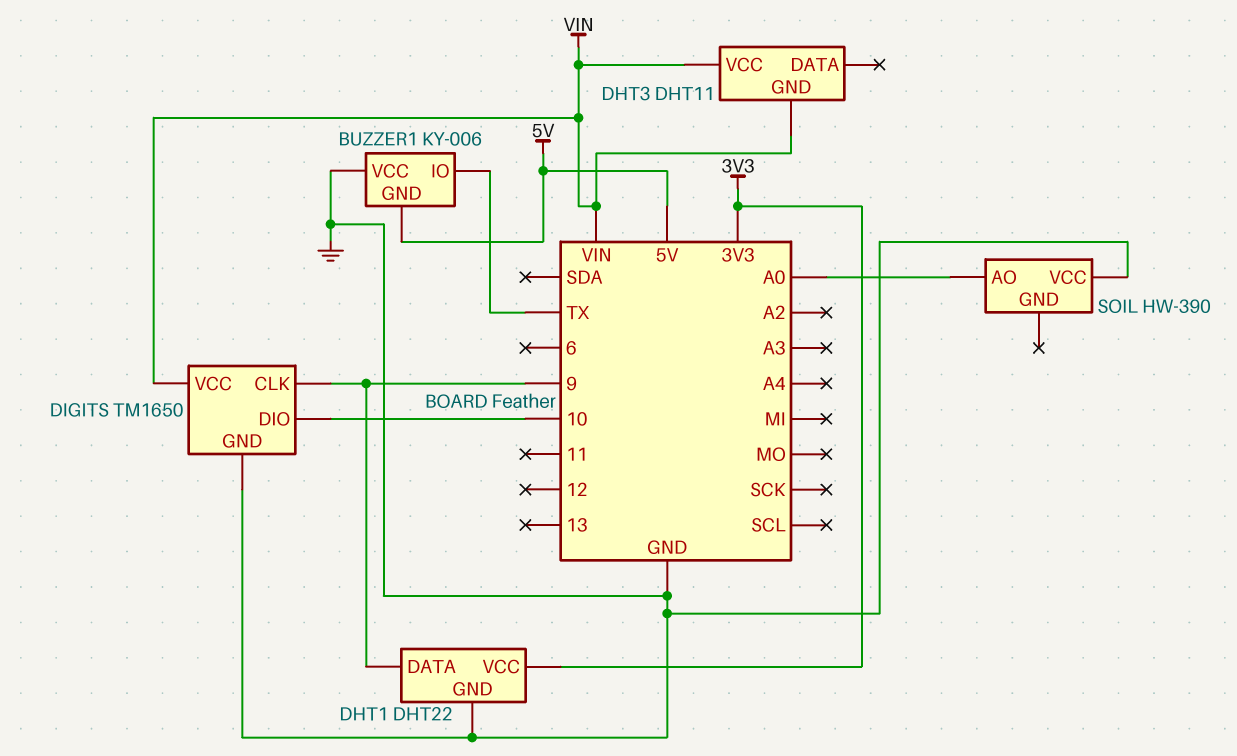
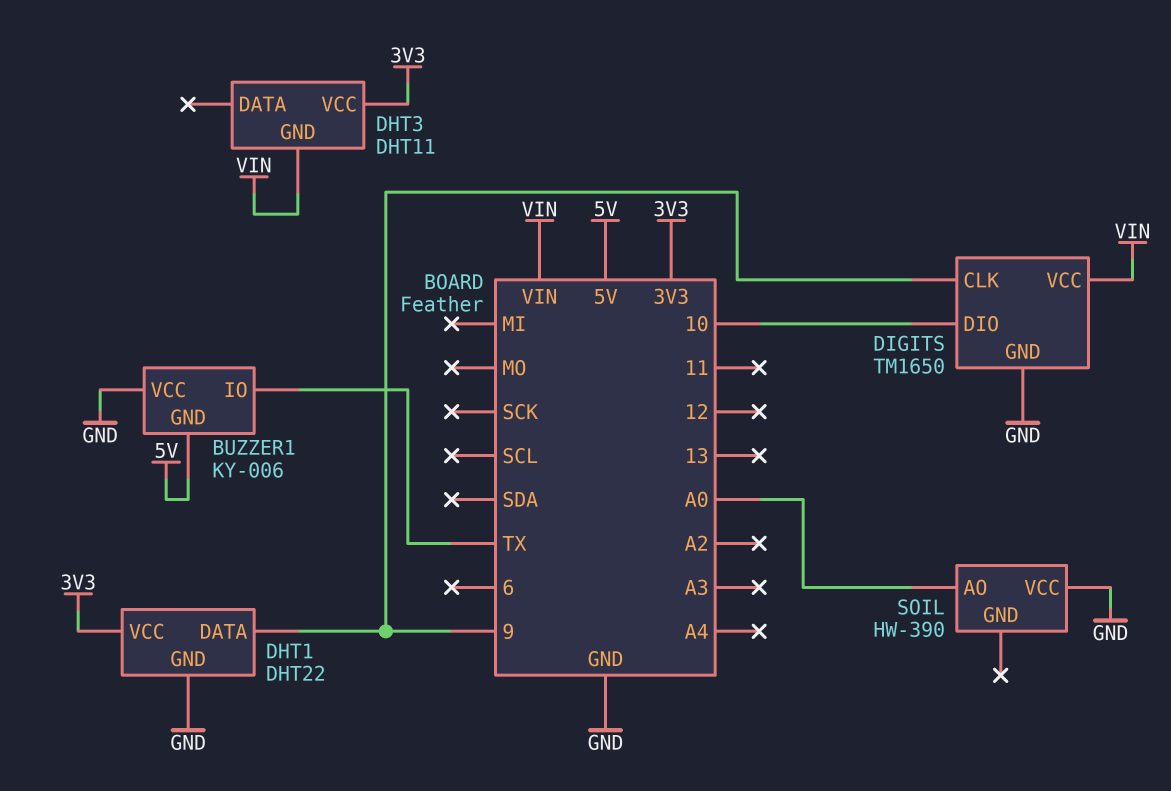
DHT3 pin VCC: VIN -> 3V3

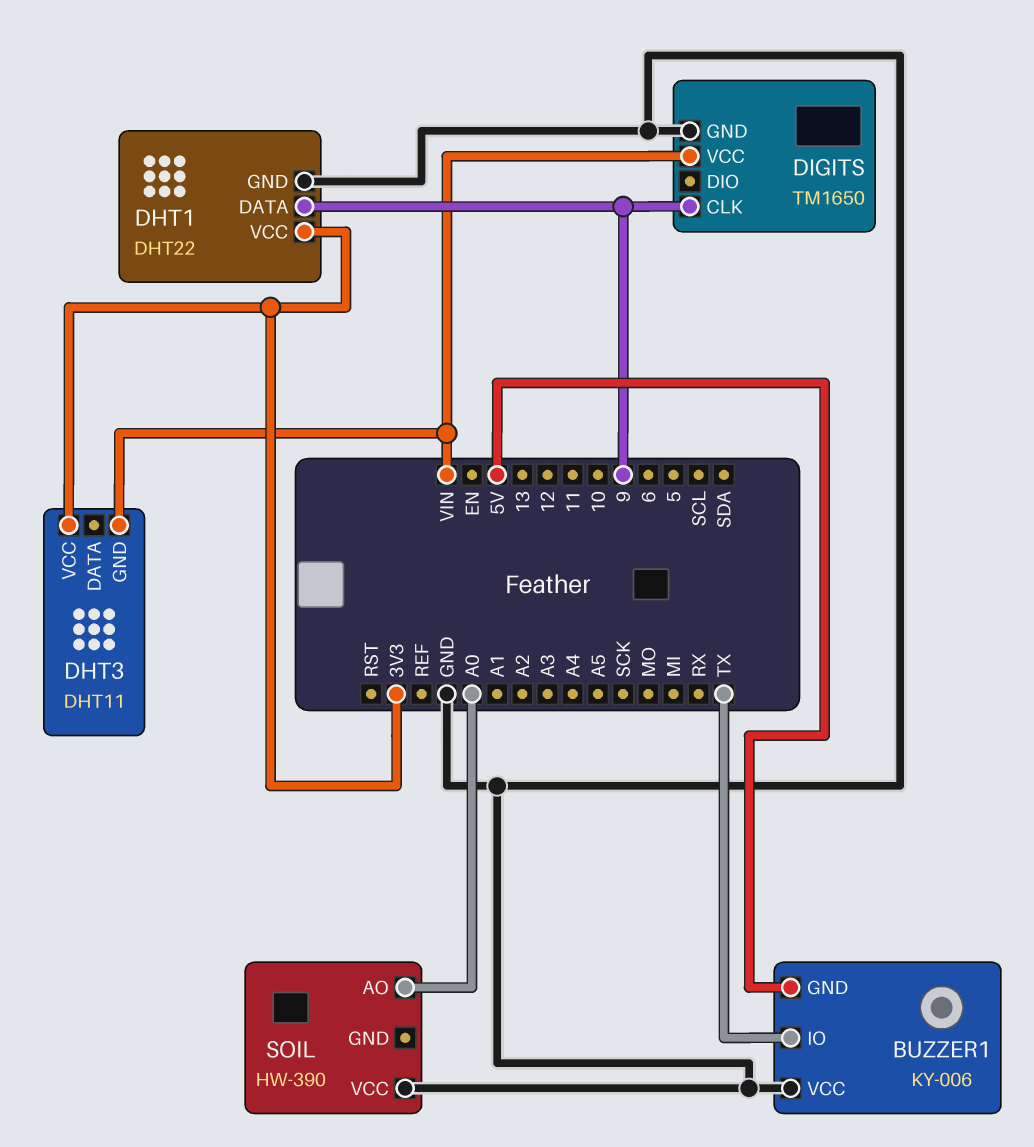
DIGITS pin DIO: 10 -> none

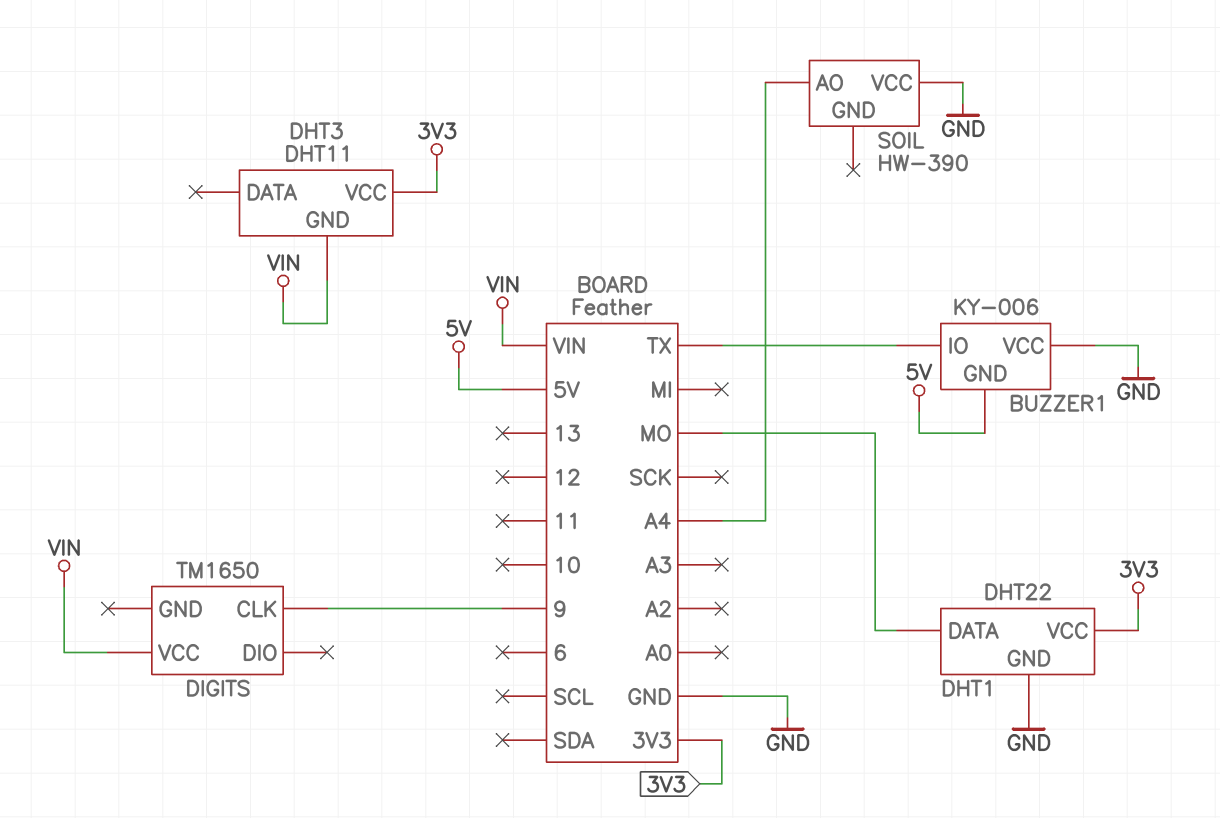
DHT1 pin DATA: 9 -> MO
DIGITS pin GND: GND -> none
SOIL pin AO: A0 -> A4

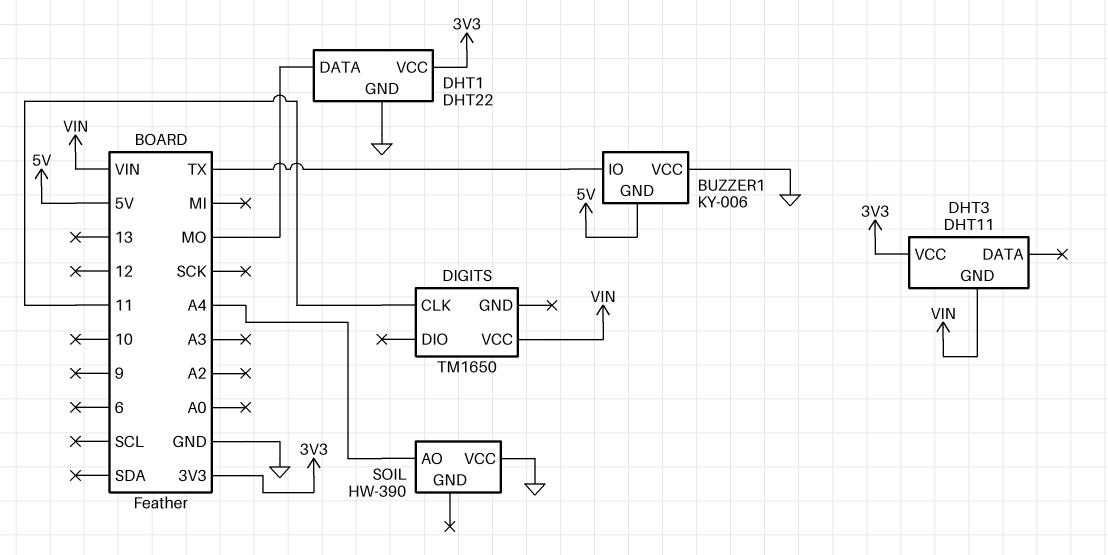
DIGITS pin CLK: 9 -> 11

